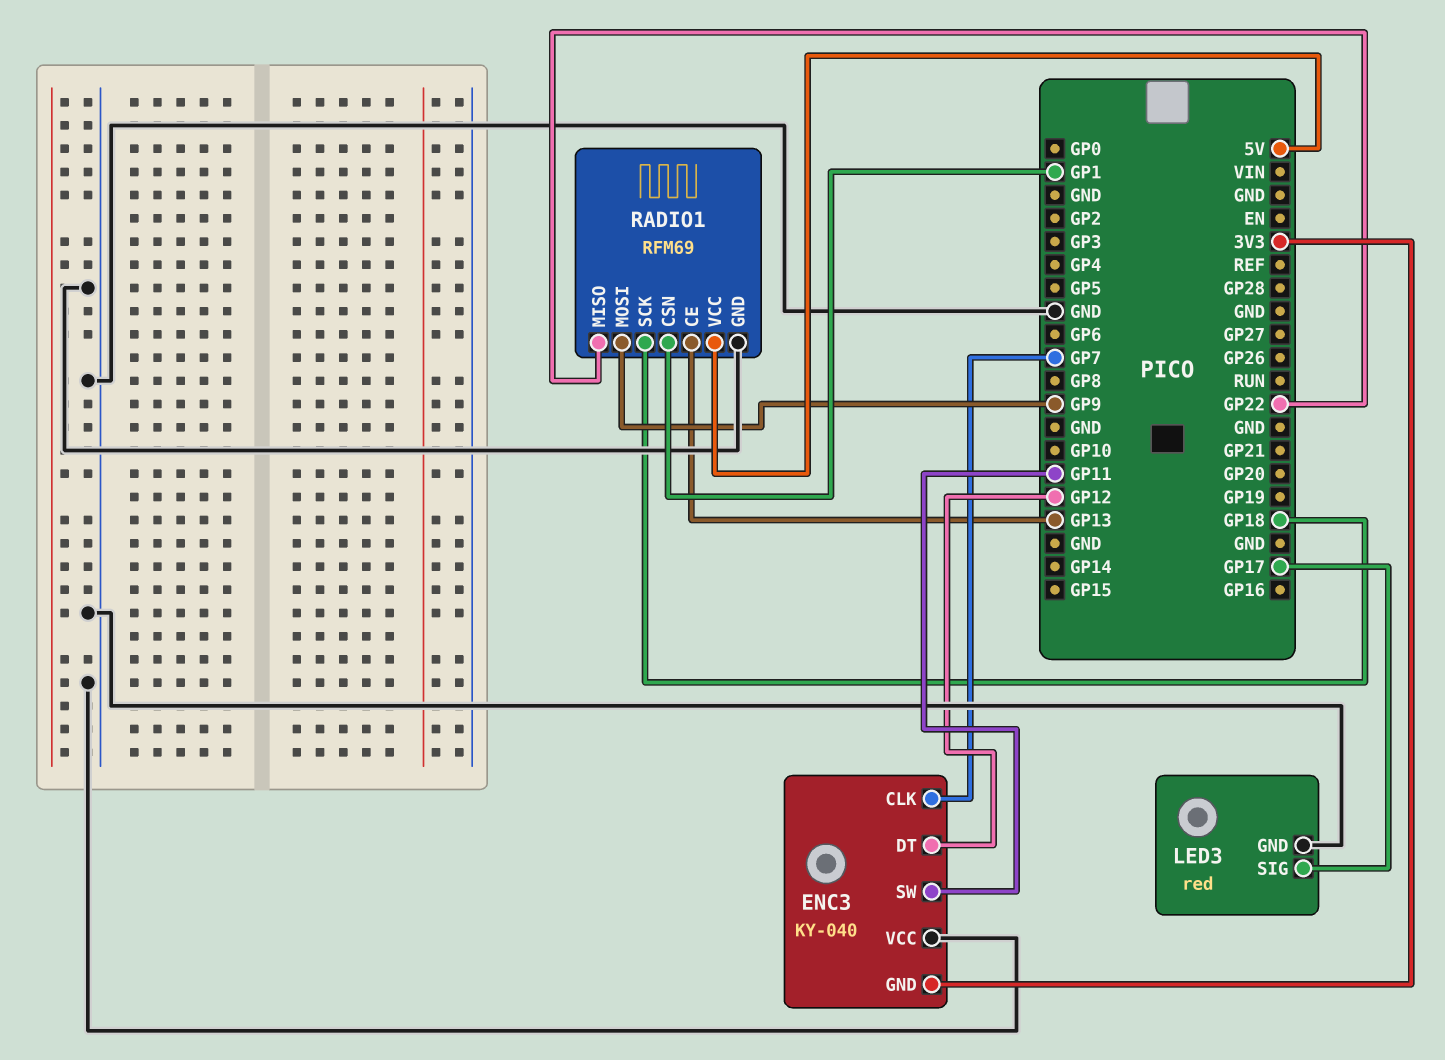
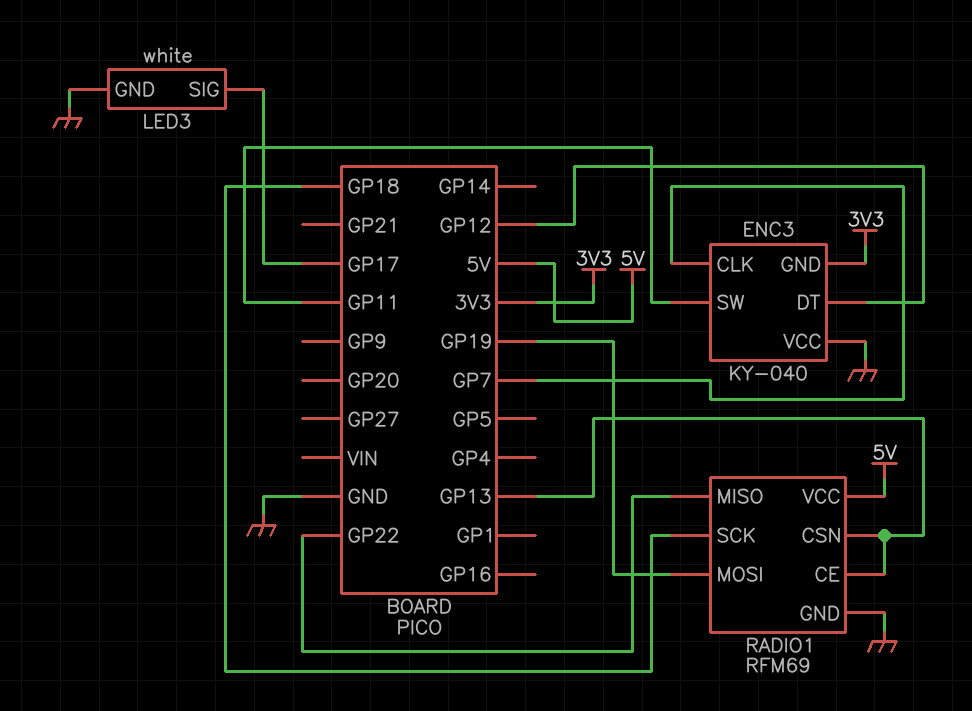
LED3: red -> white
RADIO1 pin CSN: GP1 -> GP13
RADIO1 pin MOSI: GP9 -> GP19

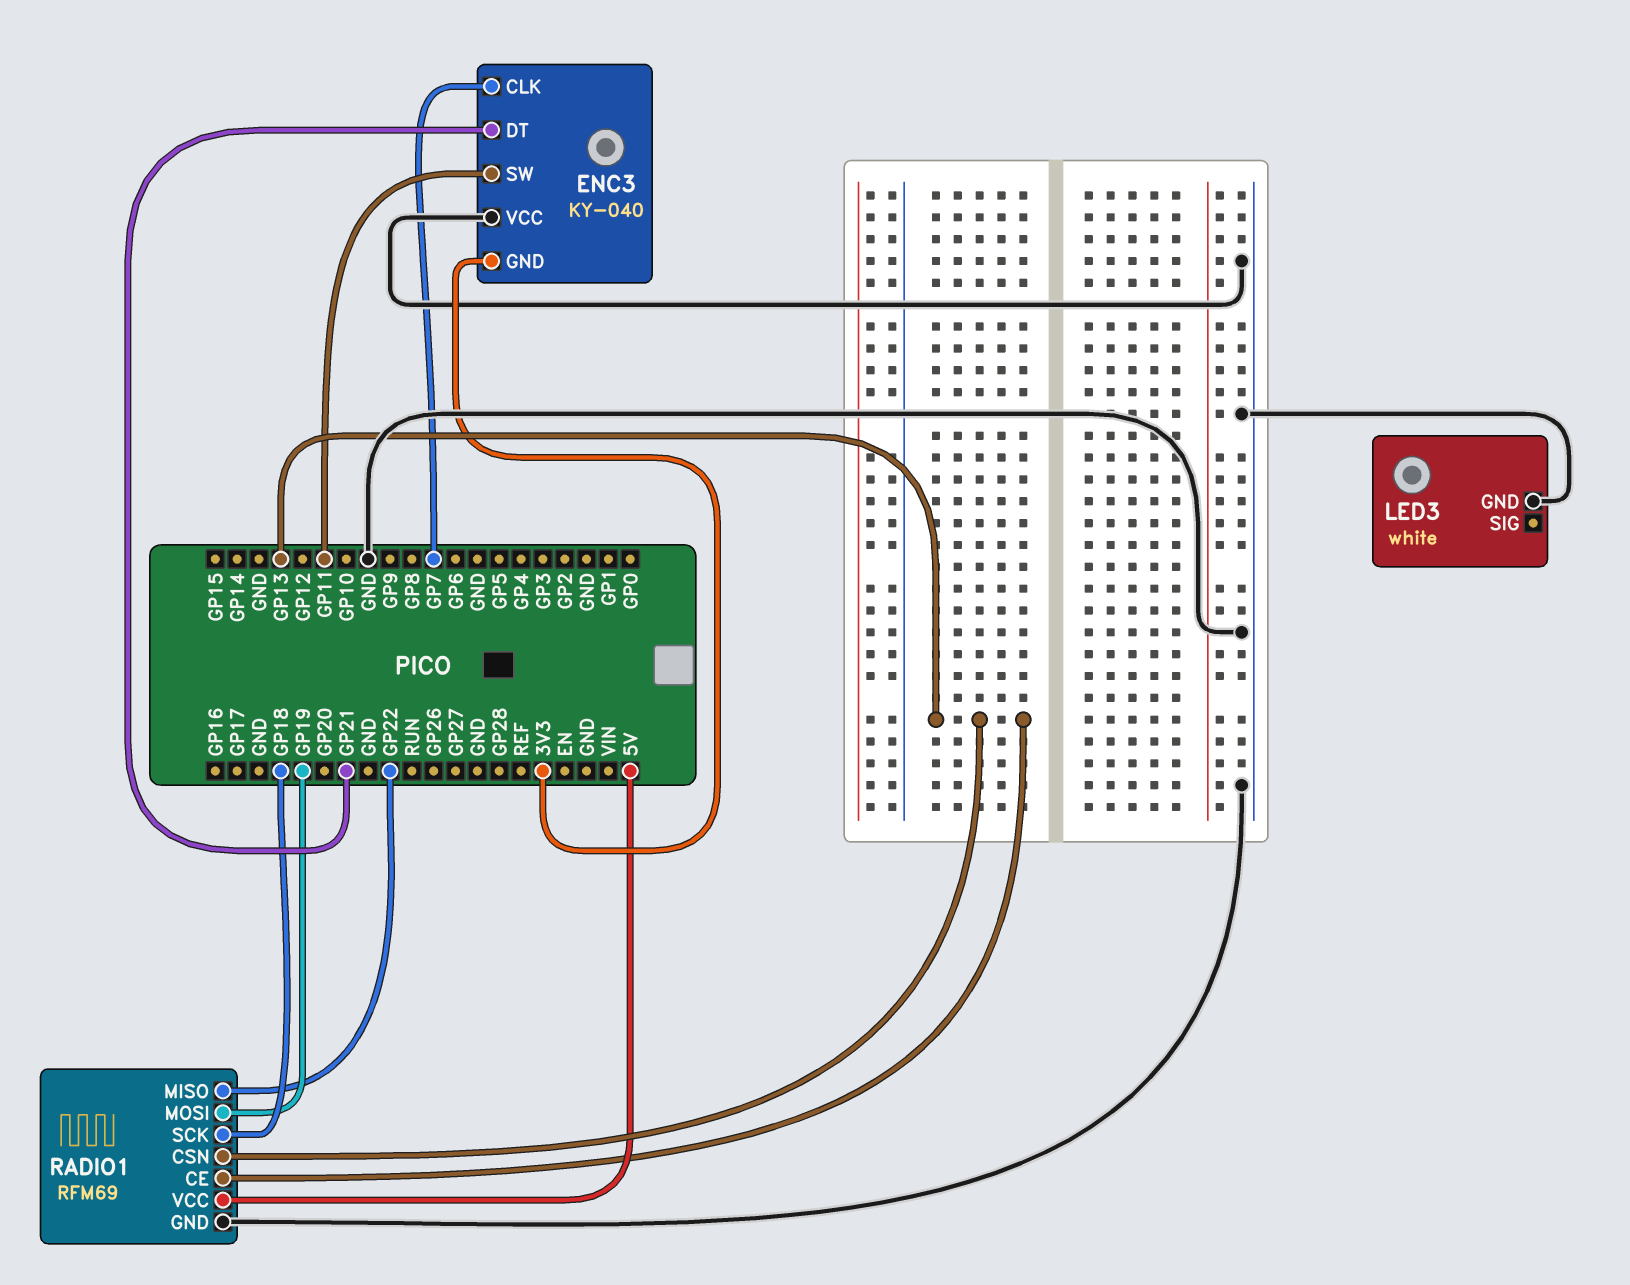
ENC3 pin DT: GP12 -> GP21
LED3 pin SIG: GP17 -> none

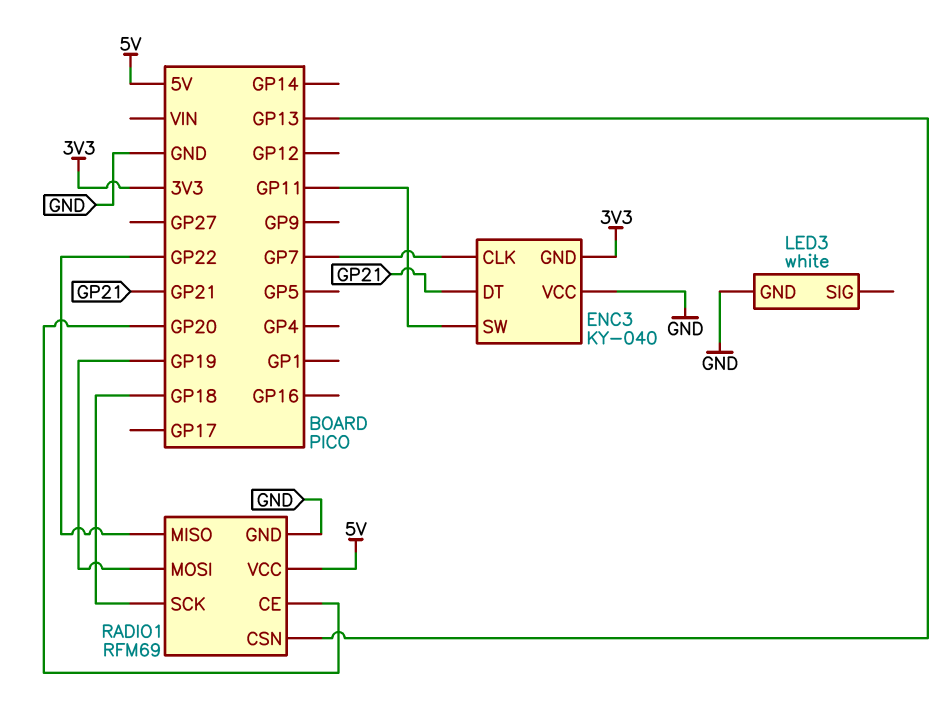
RADIO1 pin CE: GP13 -> GP20

